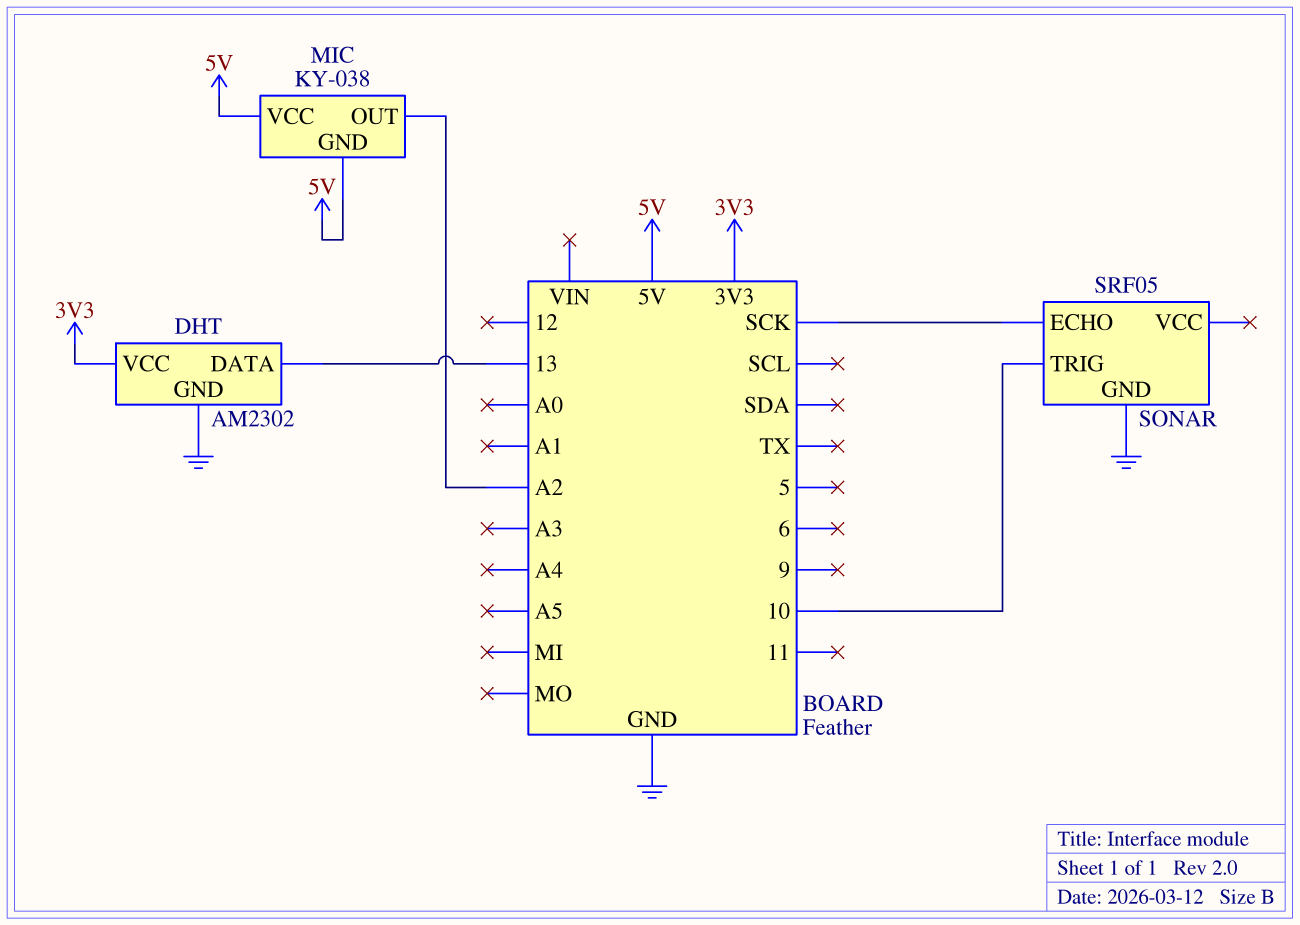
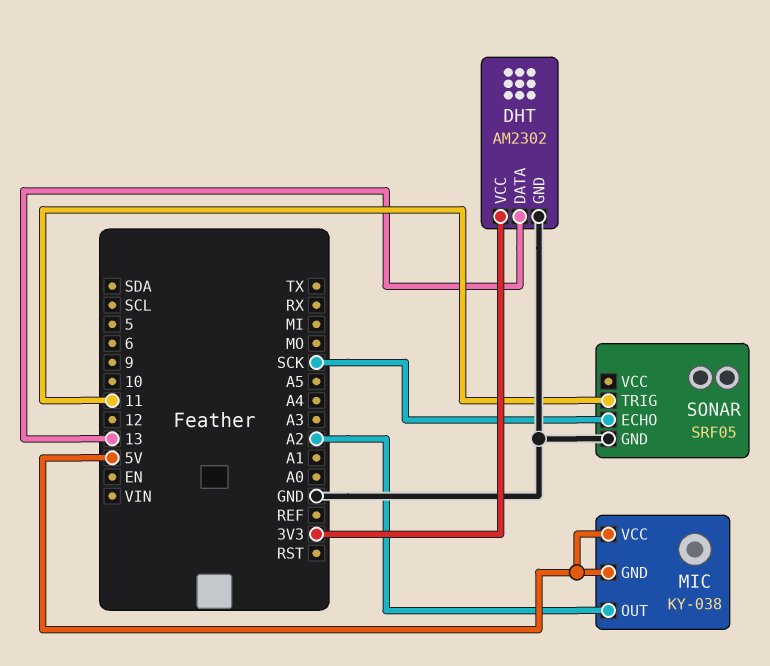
SONAR pin TRIG: 10 -> 11

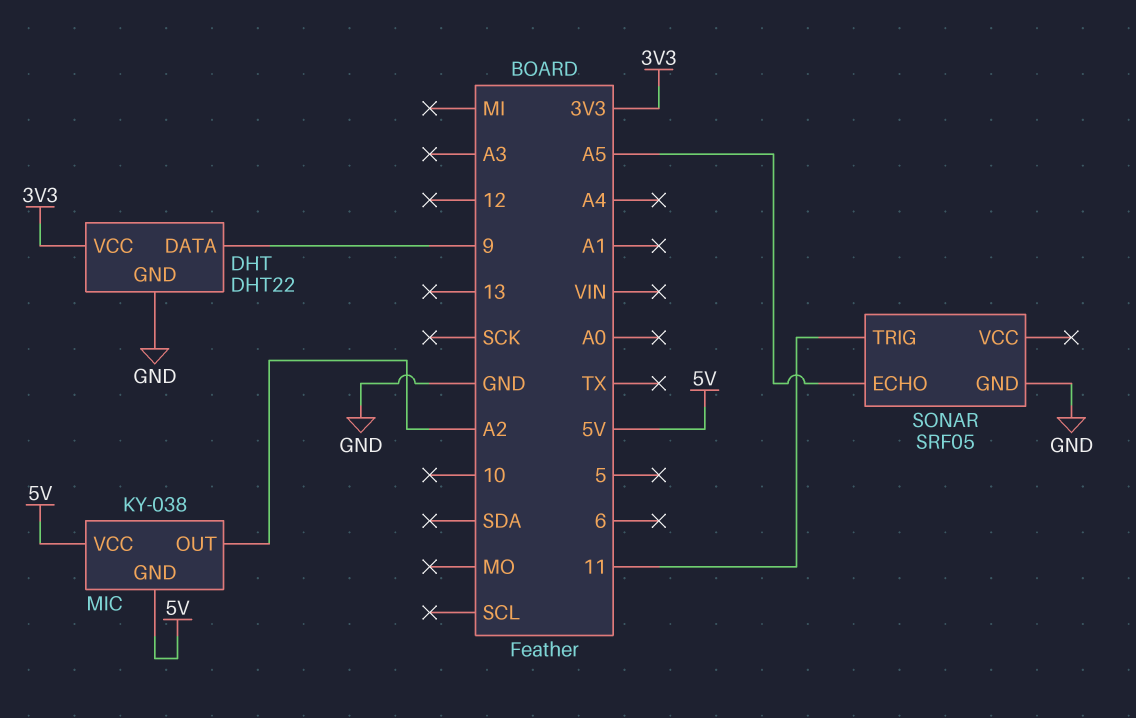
DHT: AM2302 -> DHT22
DHT pin DATA: 13 -> 9
SONAR pin ECHO: SCK -> A5

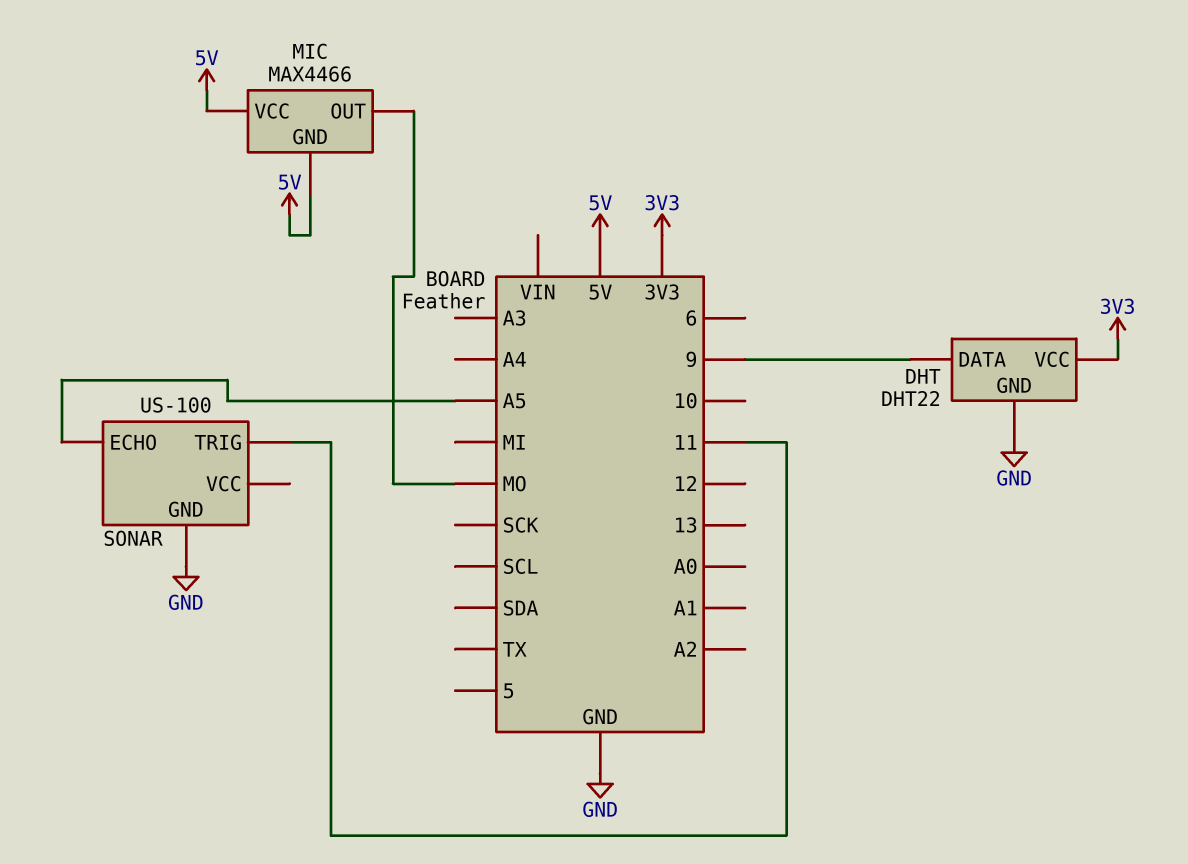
MIC: KY-038 -> MAX4466
MIC pin OUT: A2 -> MO
SONAR: SRF05 -> US-100

